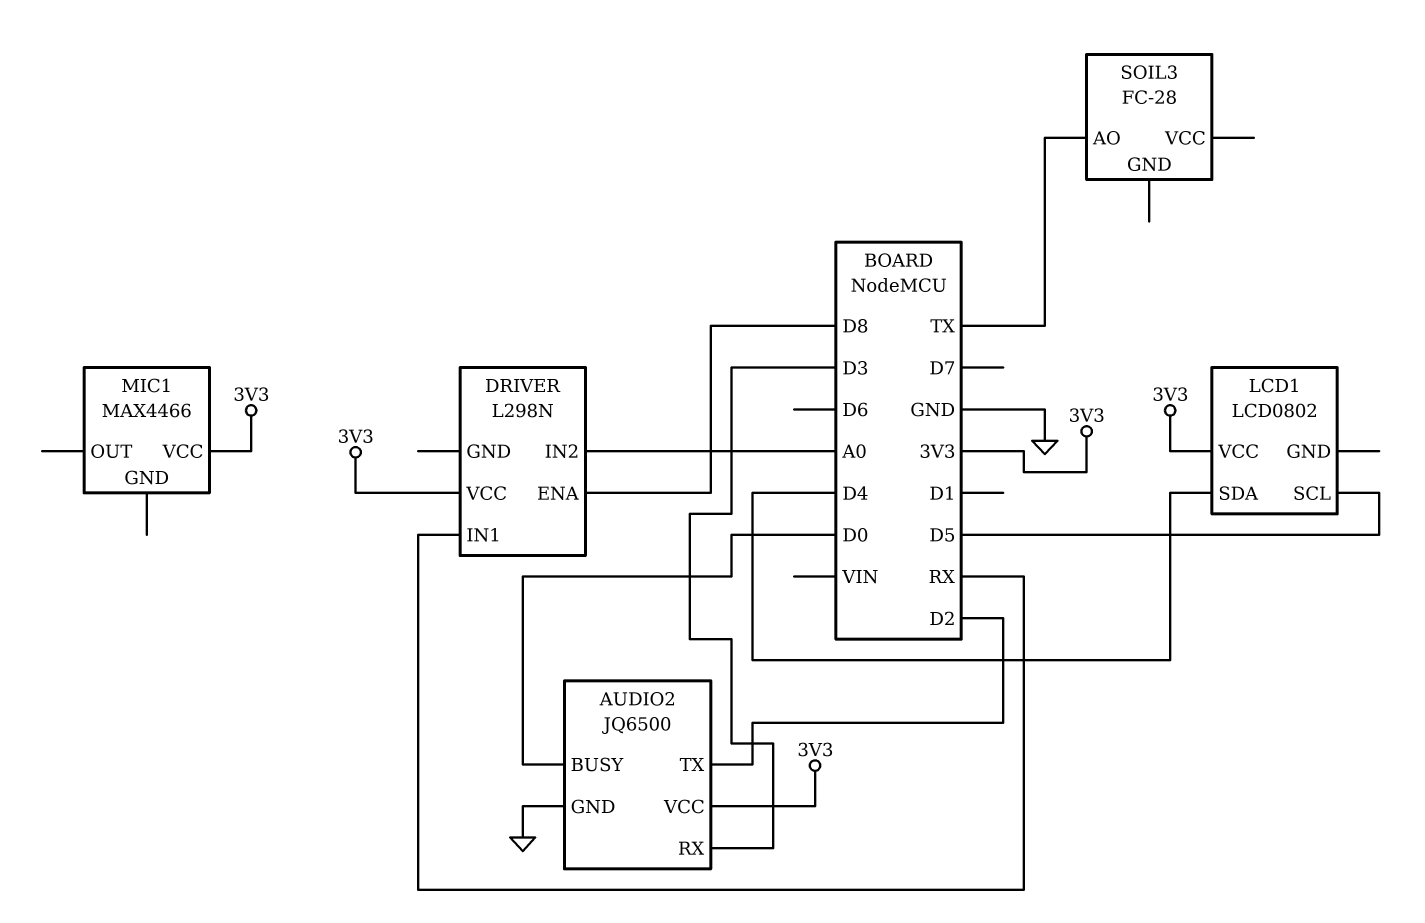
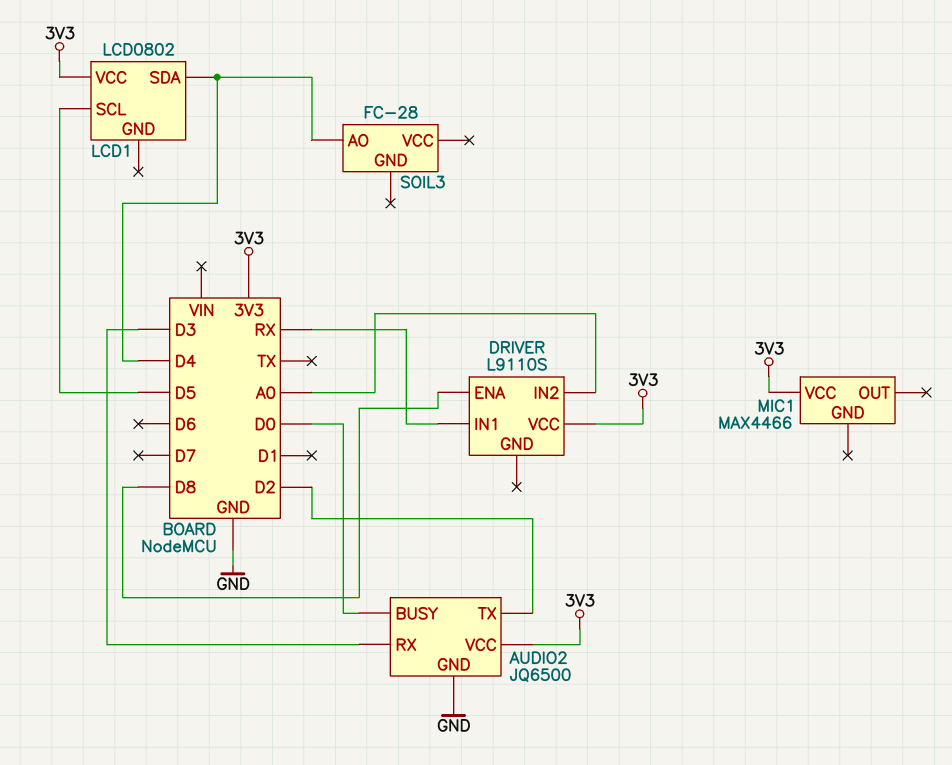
DRIVER: L298N -> L9110S
SOIL3 pin AO: TX -> D4

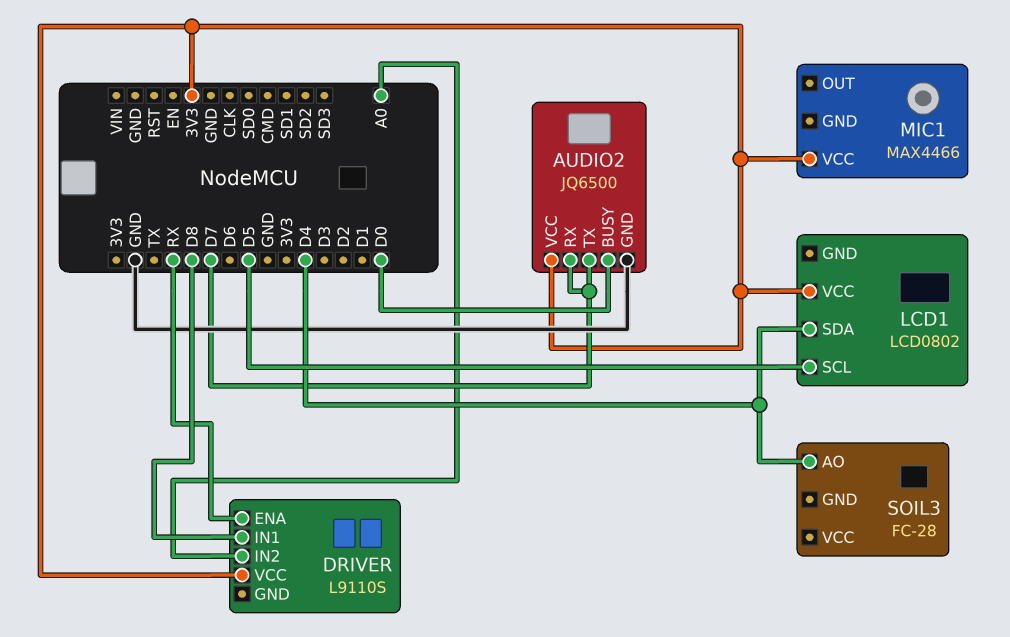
AUDIO2 pin RX: D3 -> D7
AUDIO2 pin TX: D2 -> D7
DRIVER pin ENA: D8 -> RX
DRIVER pin IN1: RX -> D8

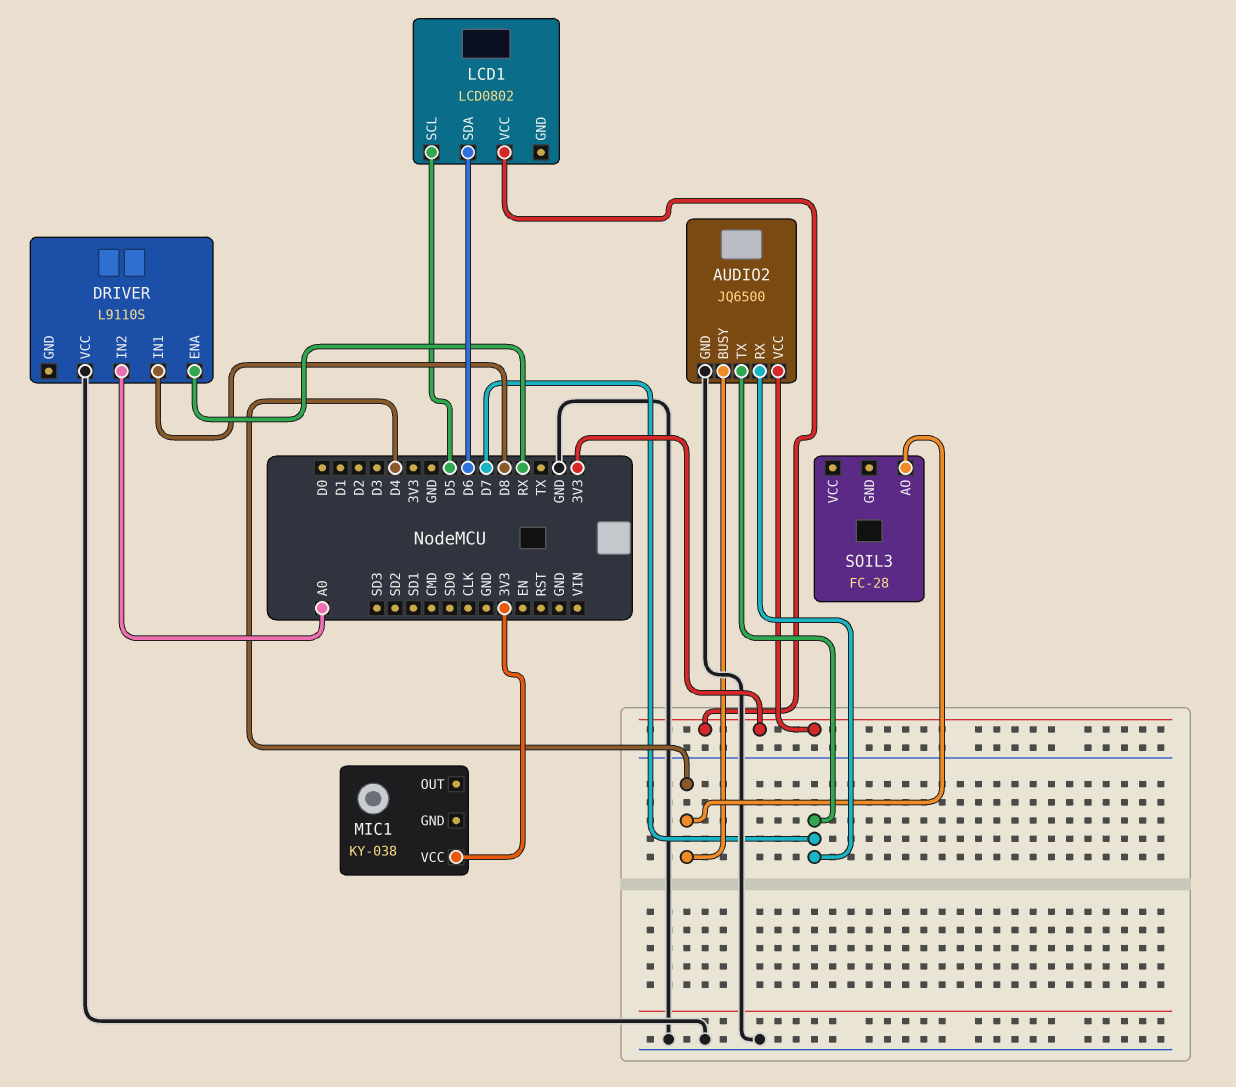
AUDIO2 pin BUSY: D0 -> D4
DRIVER pin VCC: 3V3 -> GND
LCD1 pin SDA: D4 -> D6
MIC1: MAX4466 -> KY-038

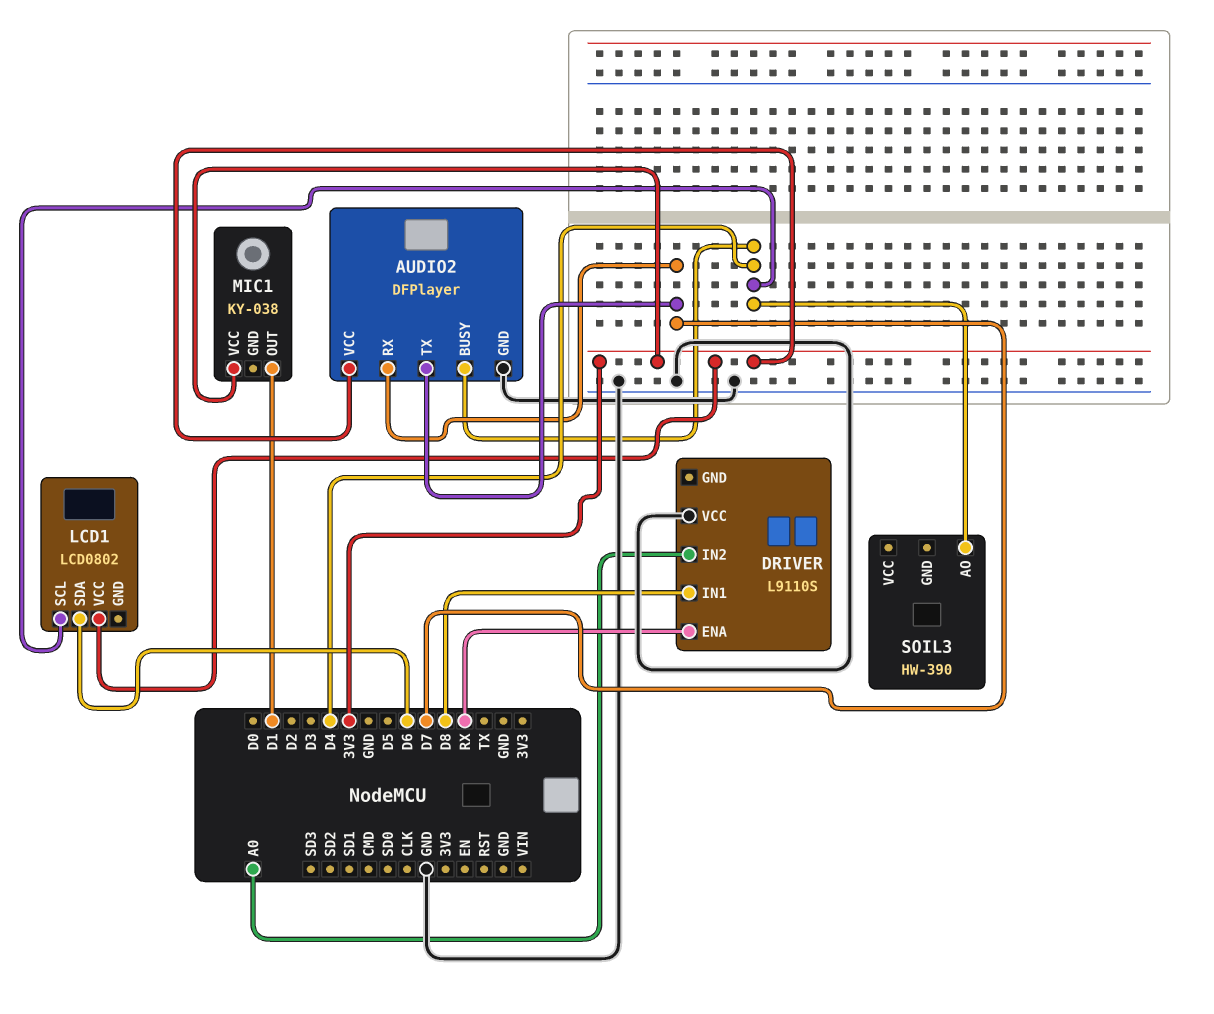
AUDIO2: JQ6500 -> DFPlayer
LCD1 pin SCL: D5 -> D4
MIC1 pin OUT: none -> D1
SOIL3: FC-28 -> HW-390

